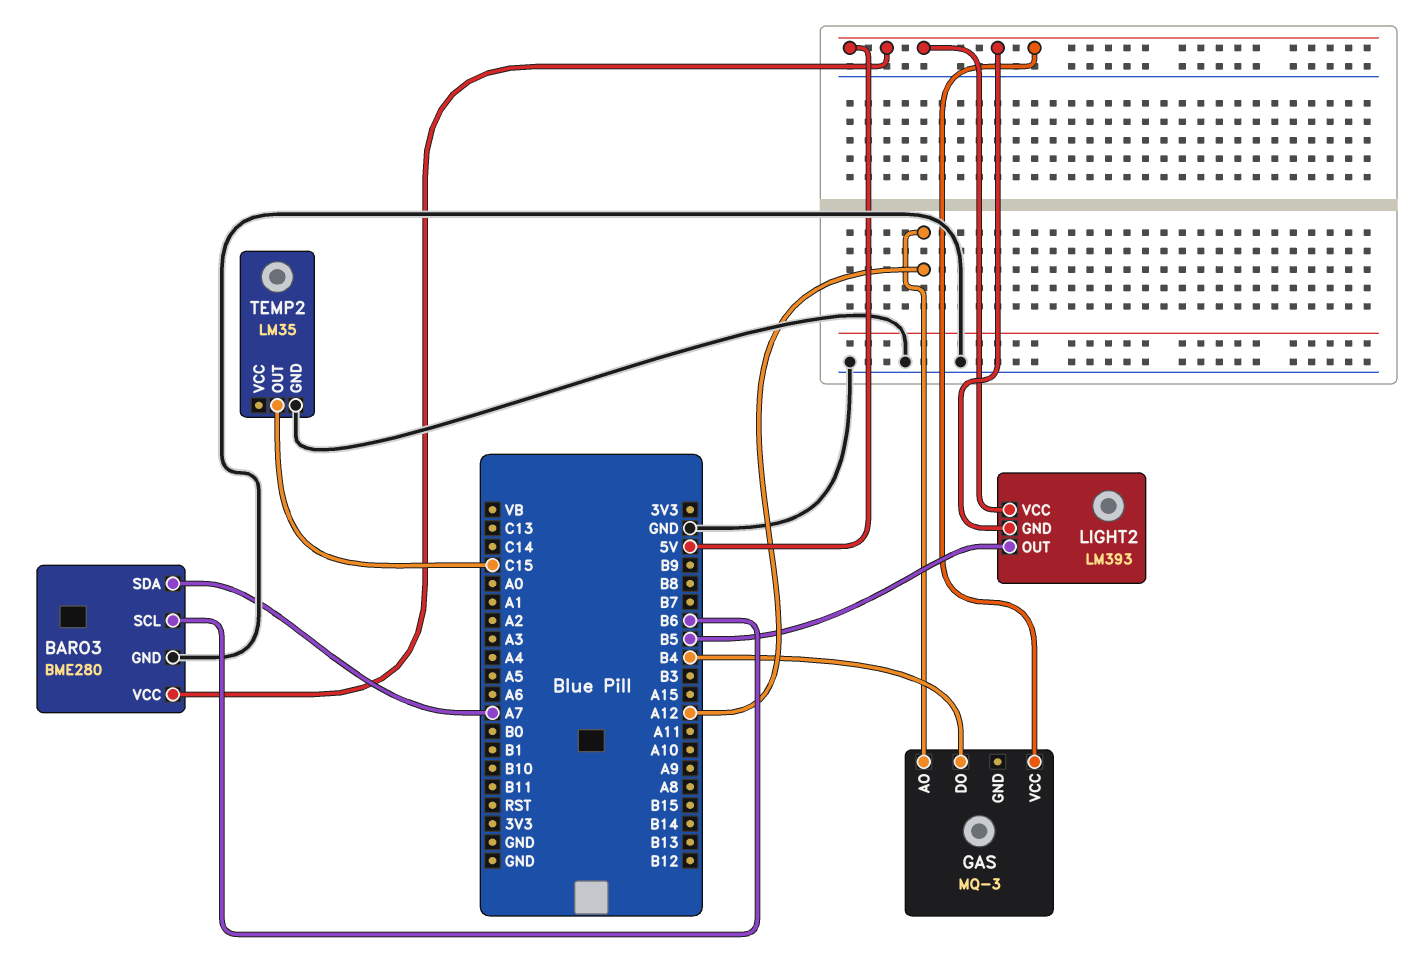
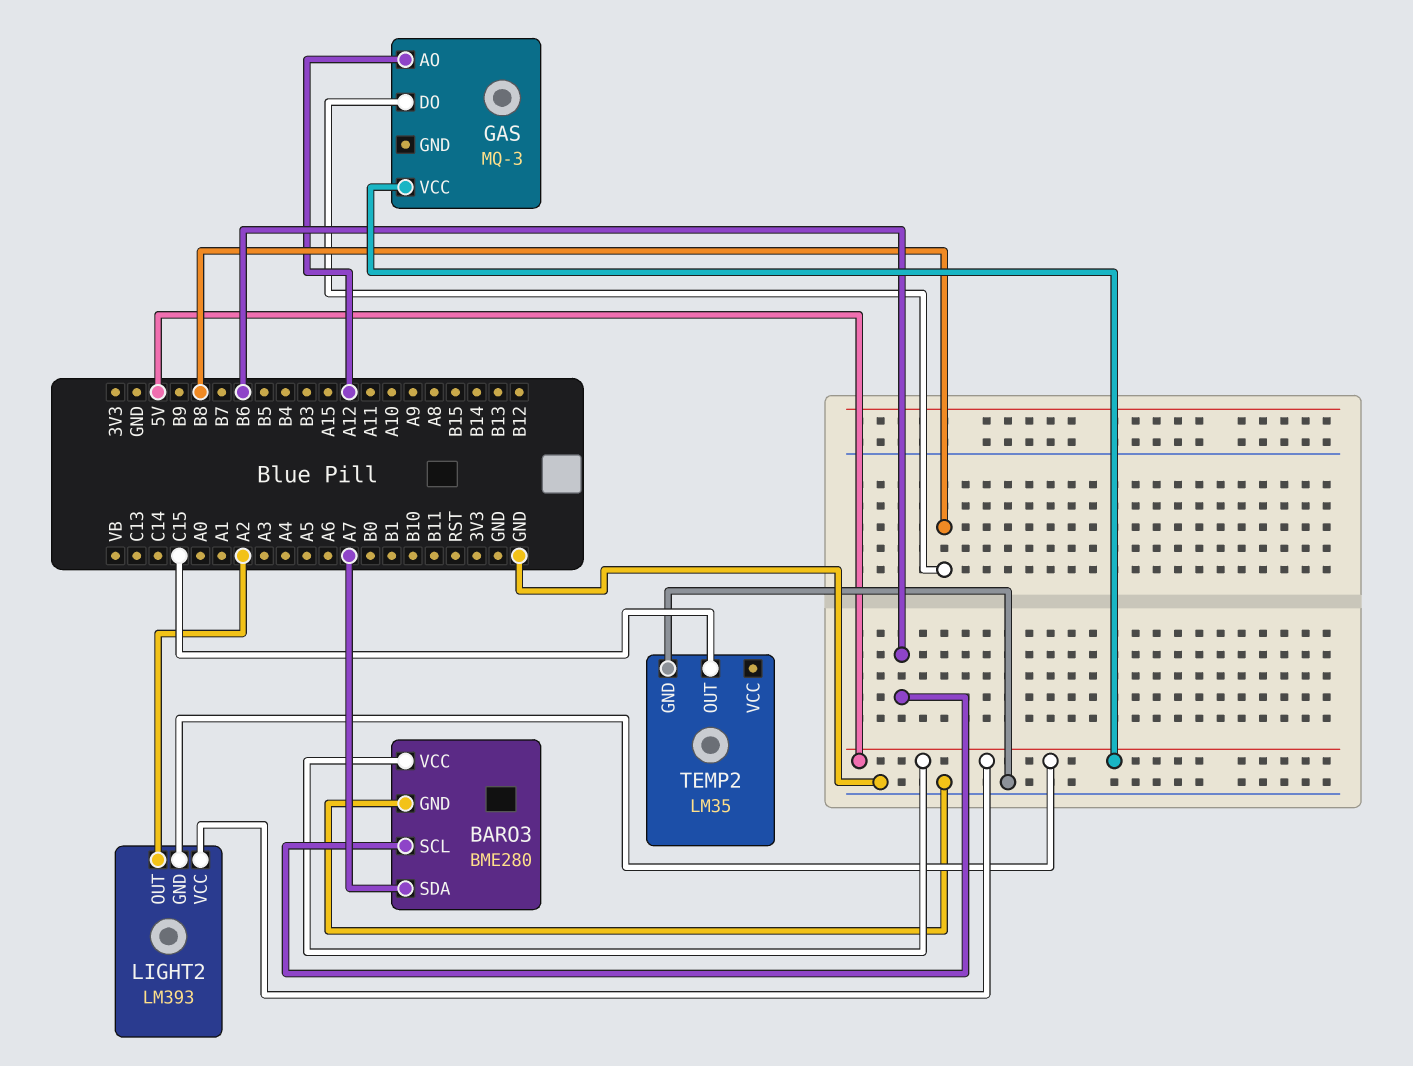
GAS pin DO: B4 -> B8
LIGHT2 pin OUT: B5 -> A2

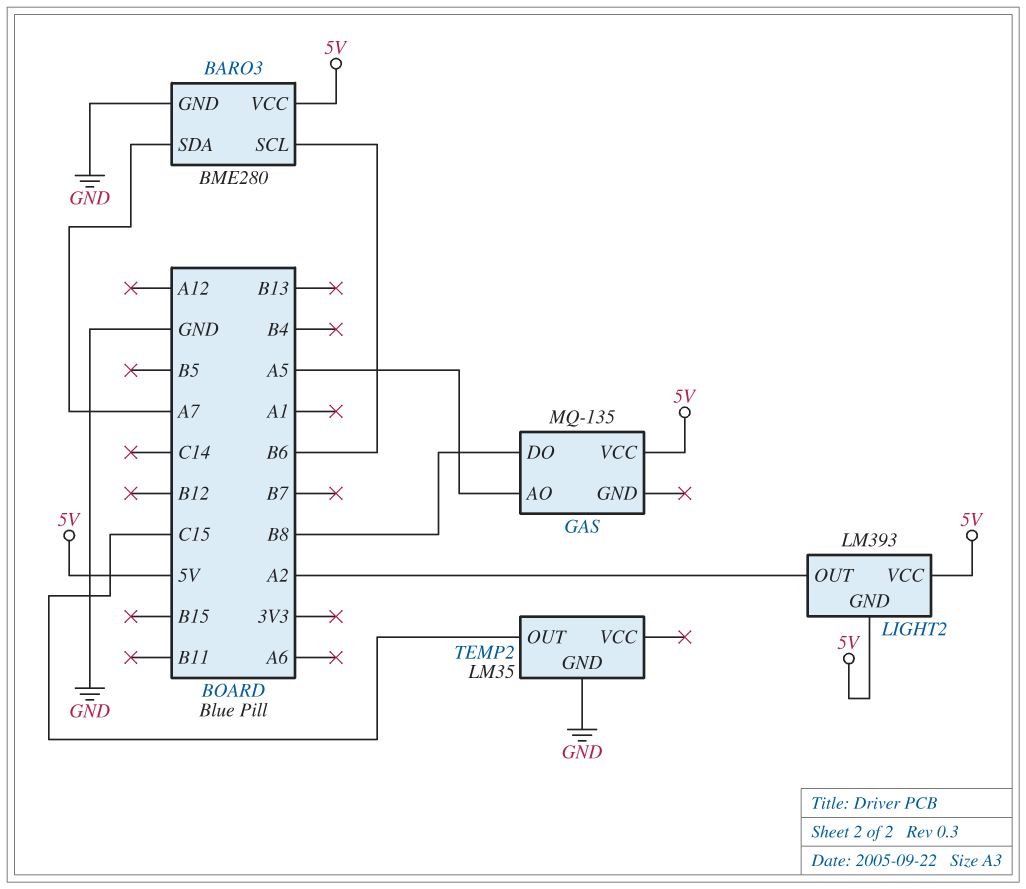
GAS: MQ-3 -> MQ-135
GAS pin AO: A12 -> A5

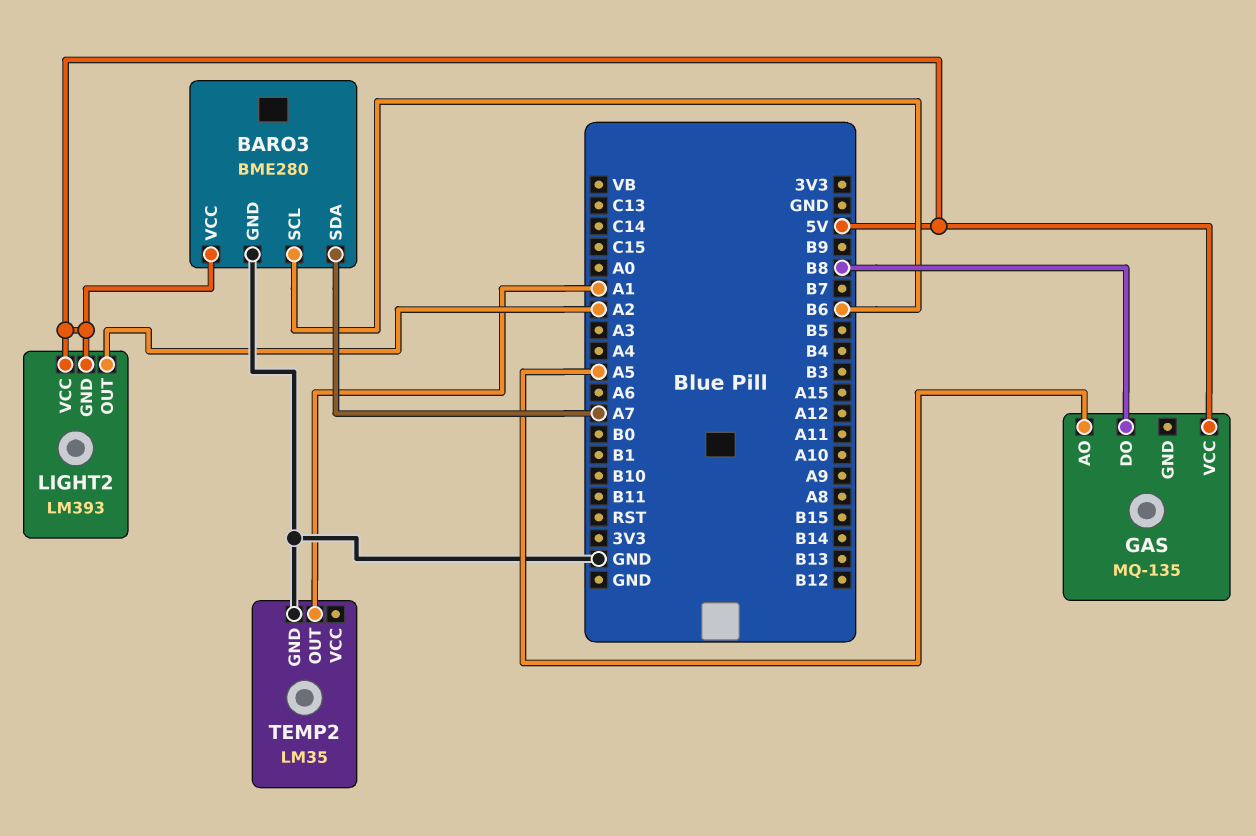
TEMP2 pin OUT: C15 -> A1

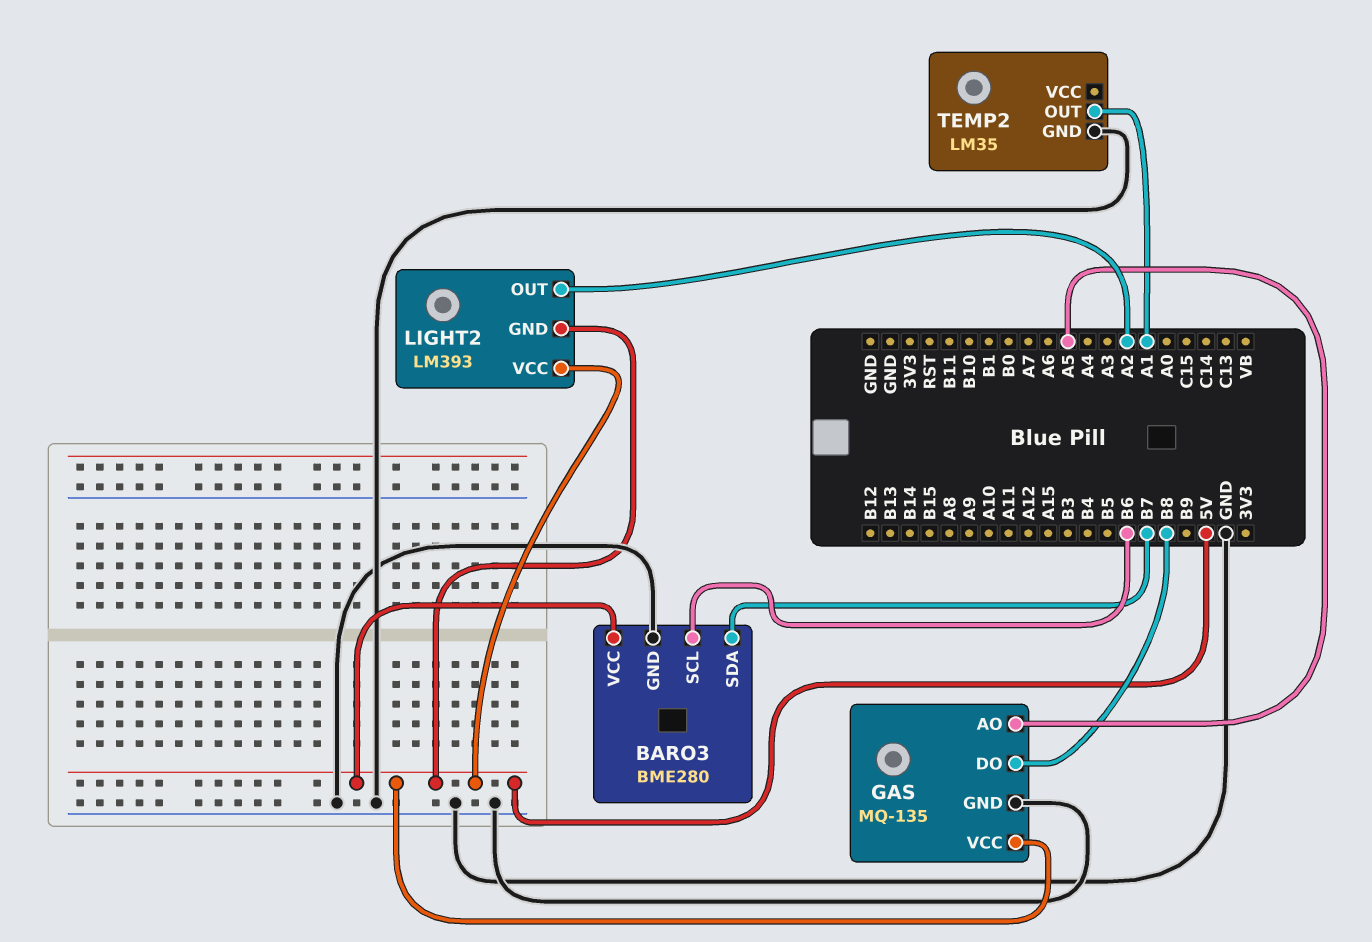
BARO3 pin SDA: A7 -> B7
GAS pin GND: none -> GND

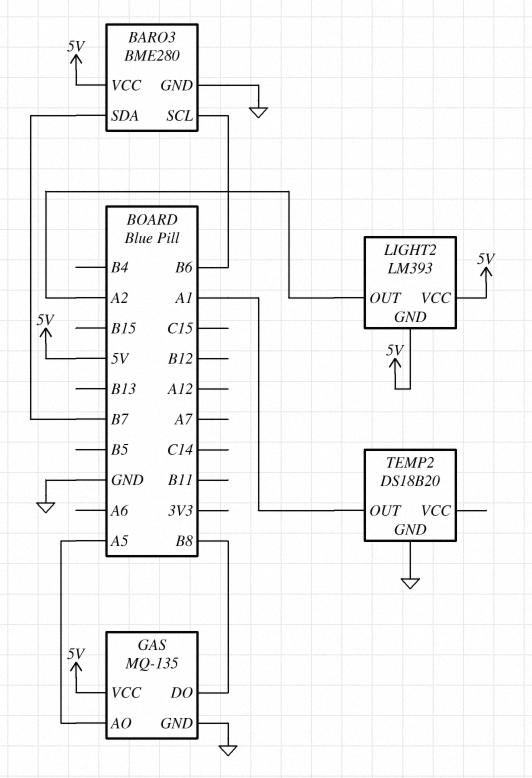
TEMP2: LM35 -> DS18B20

